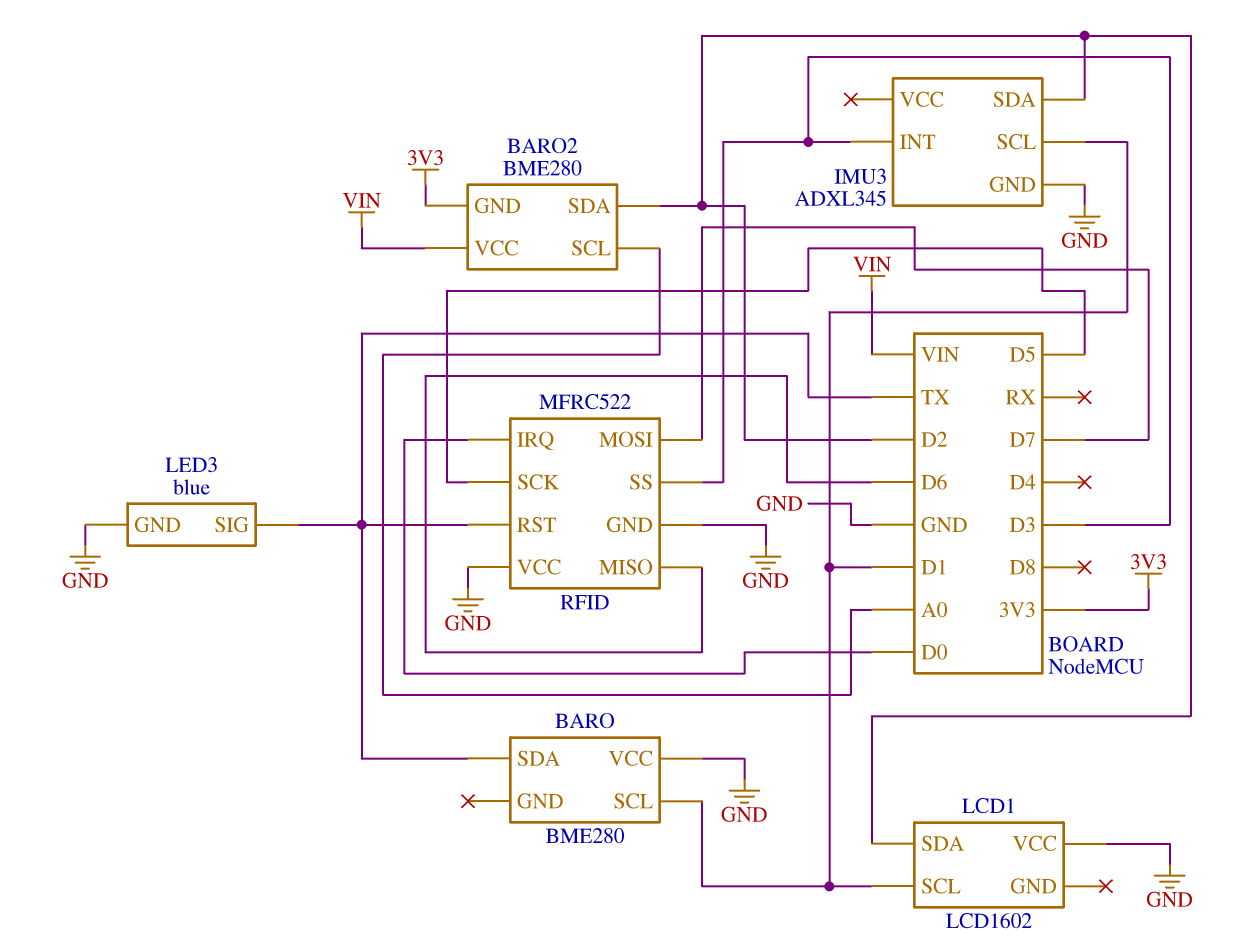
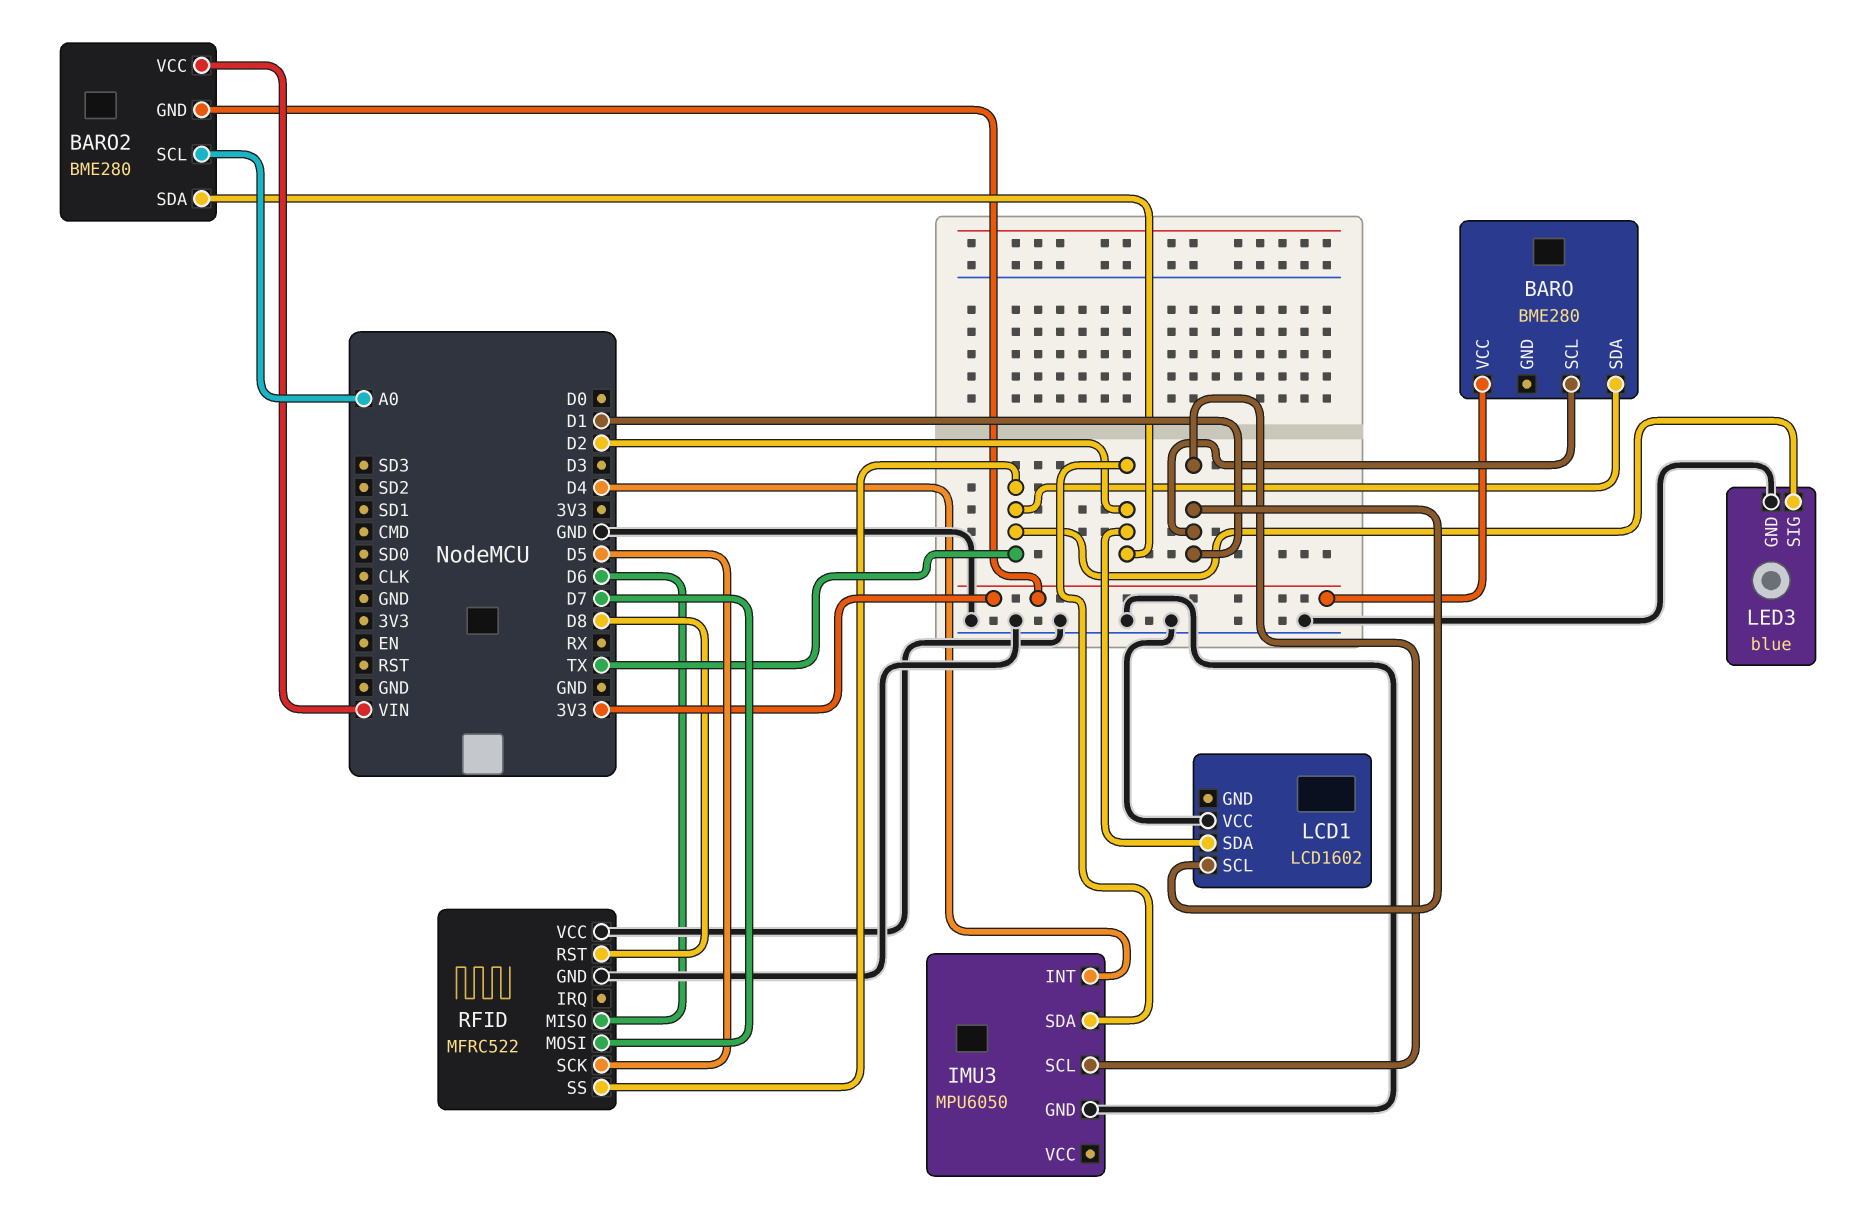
BARO pin VCC: GND -> 3V3
IMU3: ADXL345 -> MPU6050
IMU3 pin INT: D3 -> D4
RFID pin IRQ: D0 -> none
RFID pin RST: TX -> D8
RFID pin SS: D3 -> TX

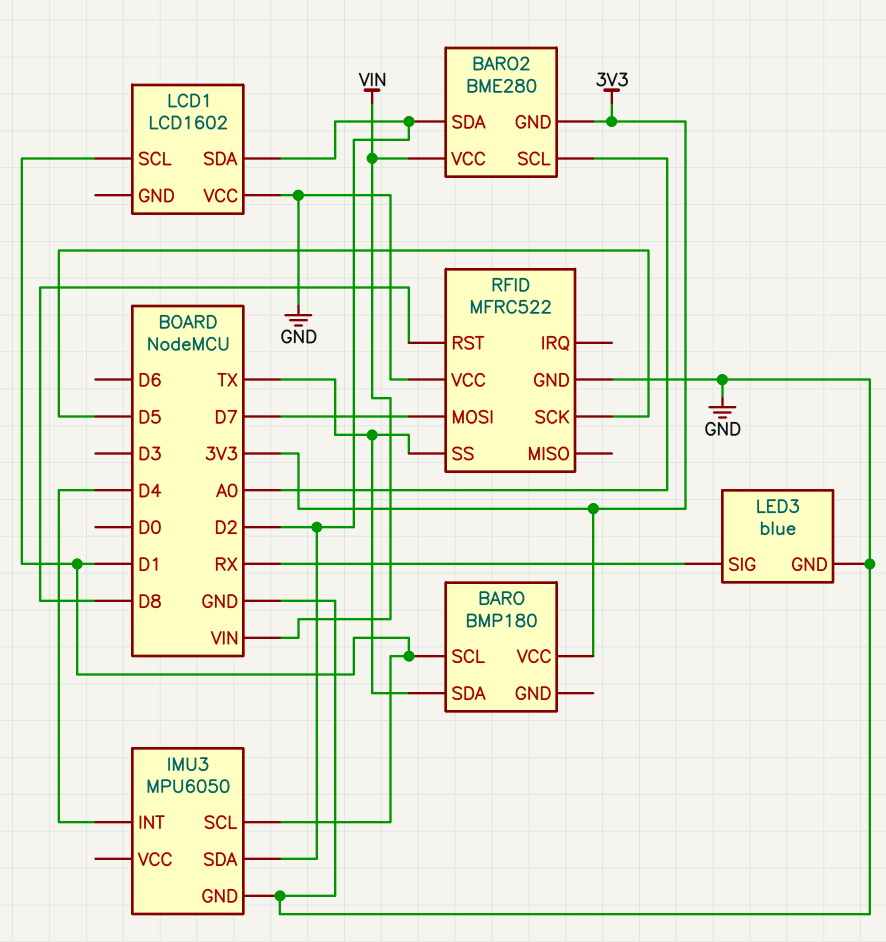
BARO: BME280 -> BMP180
LED3 pin SIG: TX -> RX
RFID pin MISO: D6 -> none

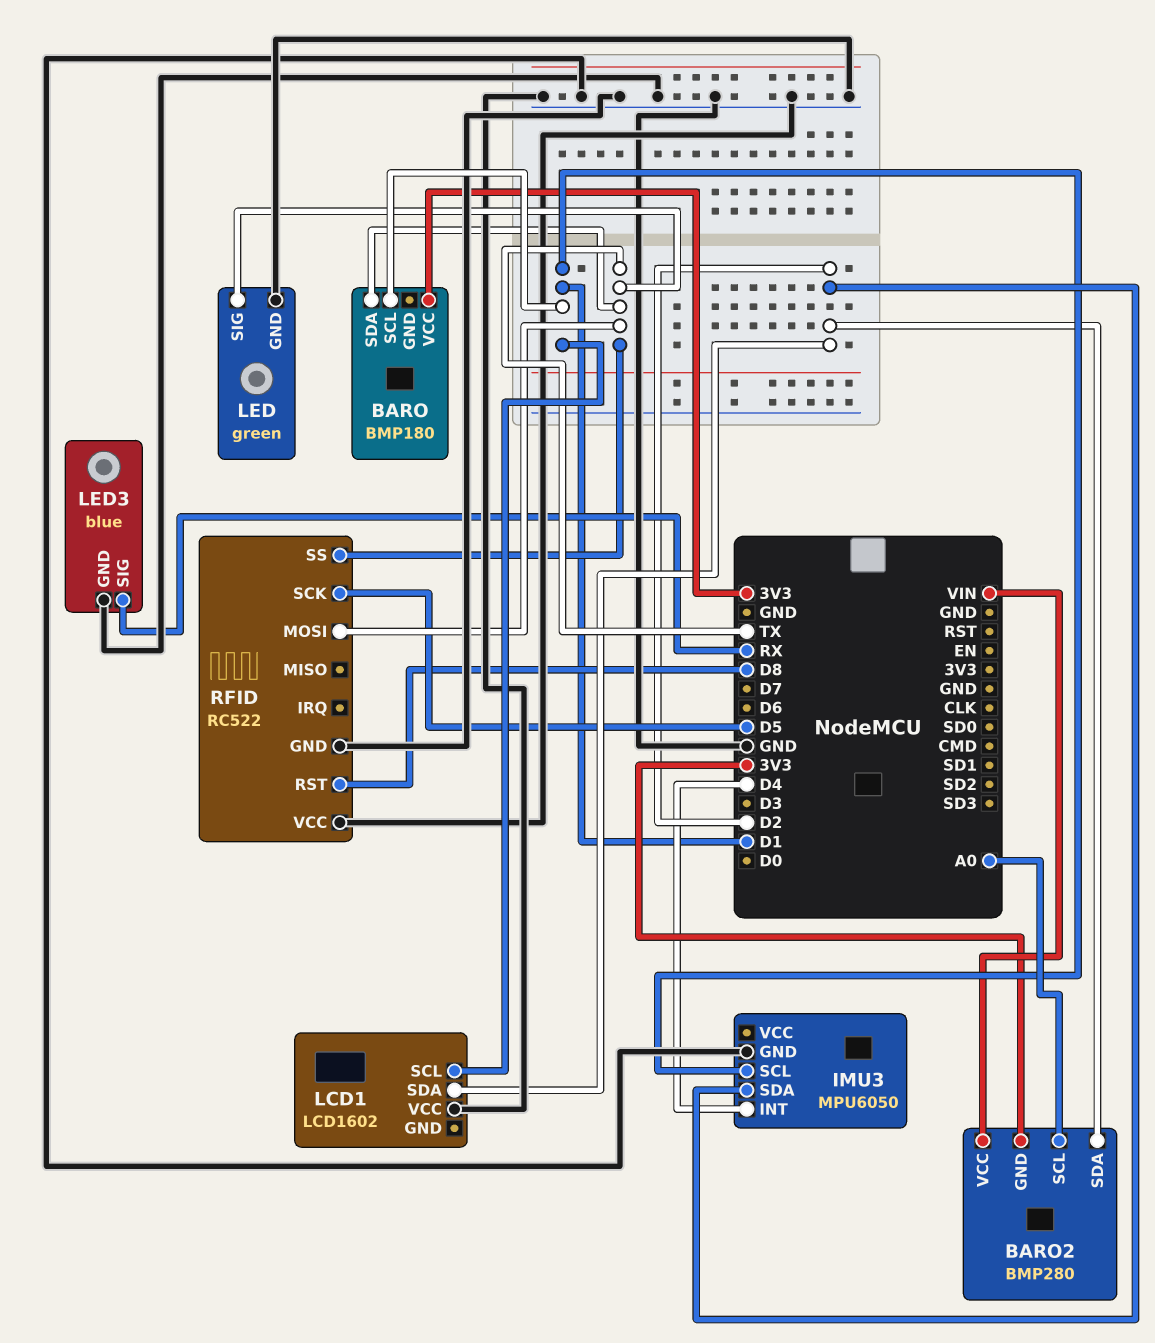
BARO2: BME280 -> BMP280
LED: none -> green
LED pin GND: none -> GND
LED pin SIG: none -> TX
RFID: MFRC522 -> RC522
RFID pin MOSI: D7 -> TX

